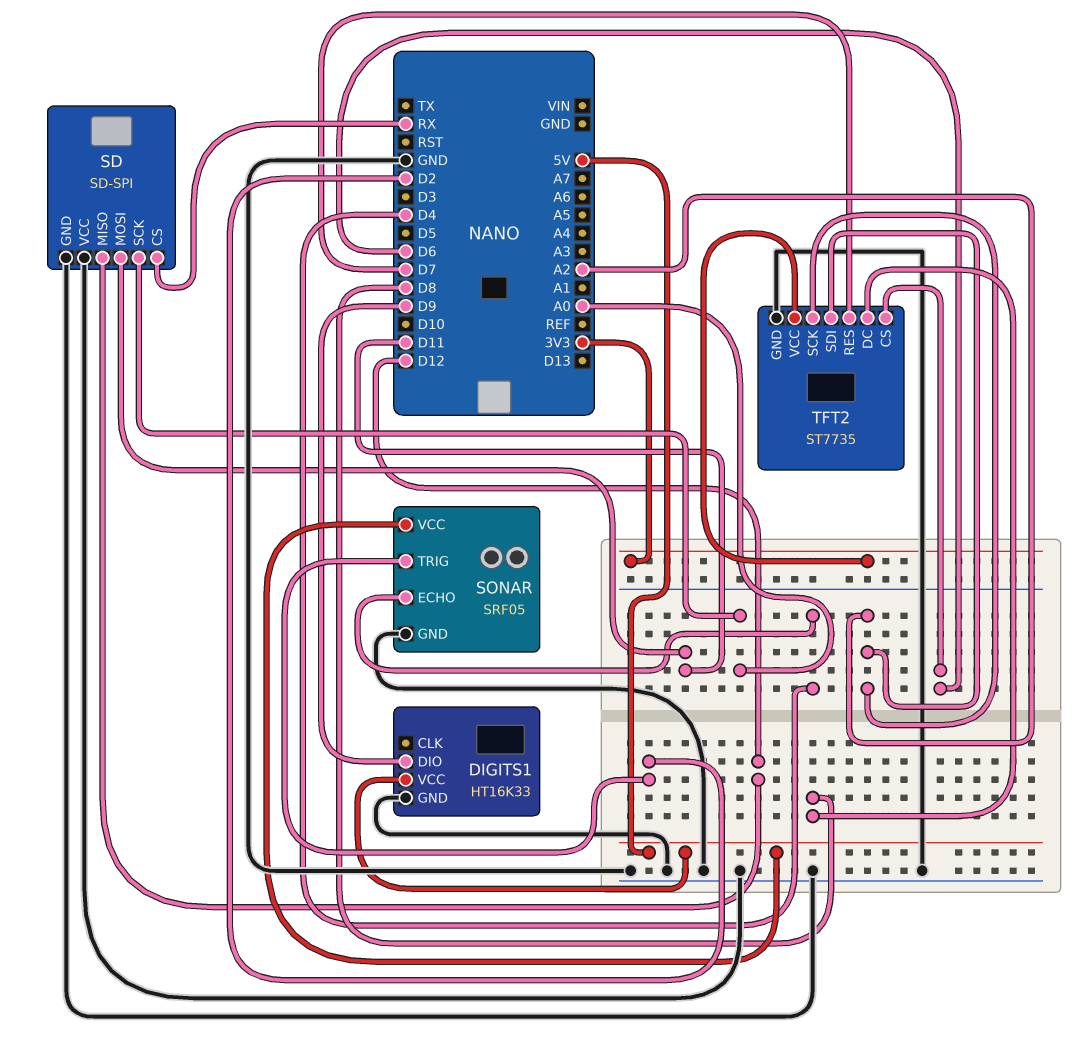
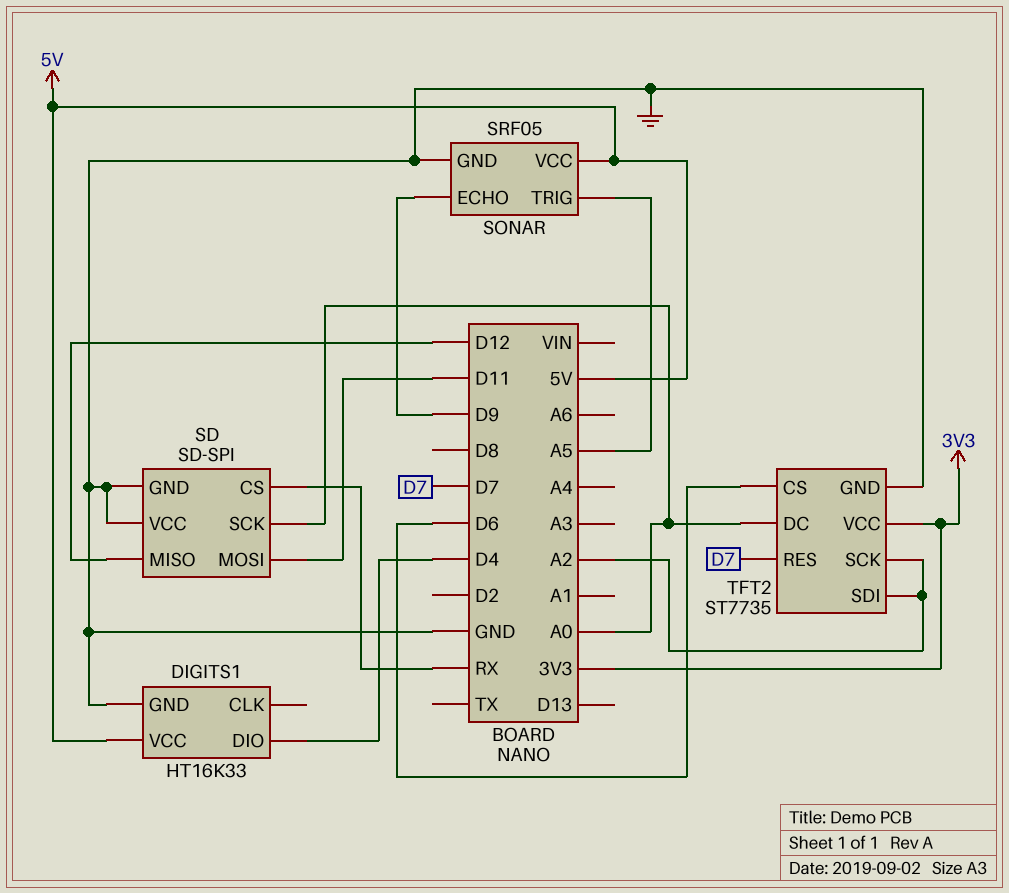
DIGITS1 pin DIO: D9 -> D4
SONAR pin ECHO: D4 -> D9
SONAR pin TRIG: D2 -> A5
TFT2 pin DC: D8 -> A0

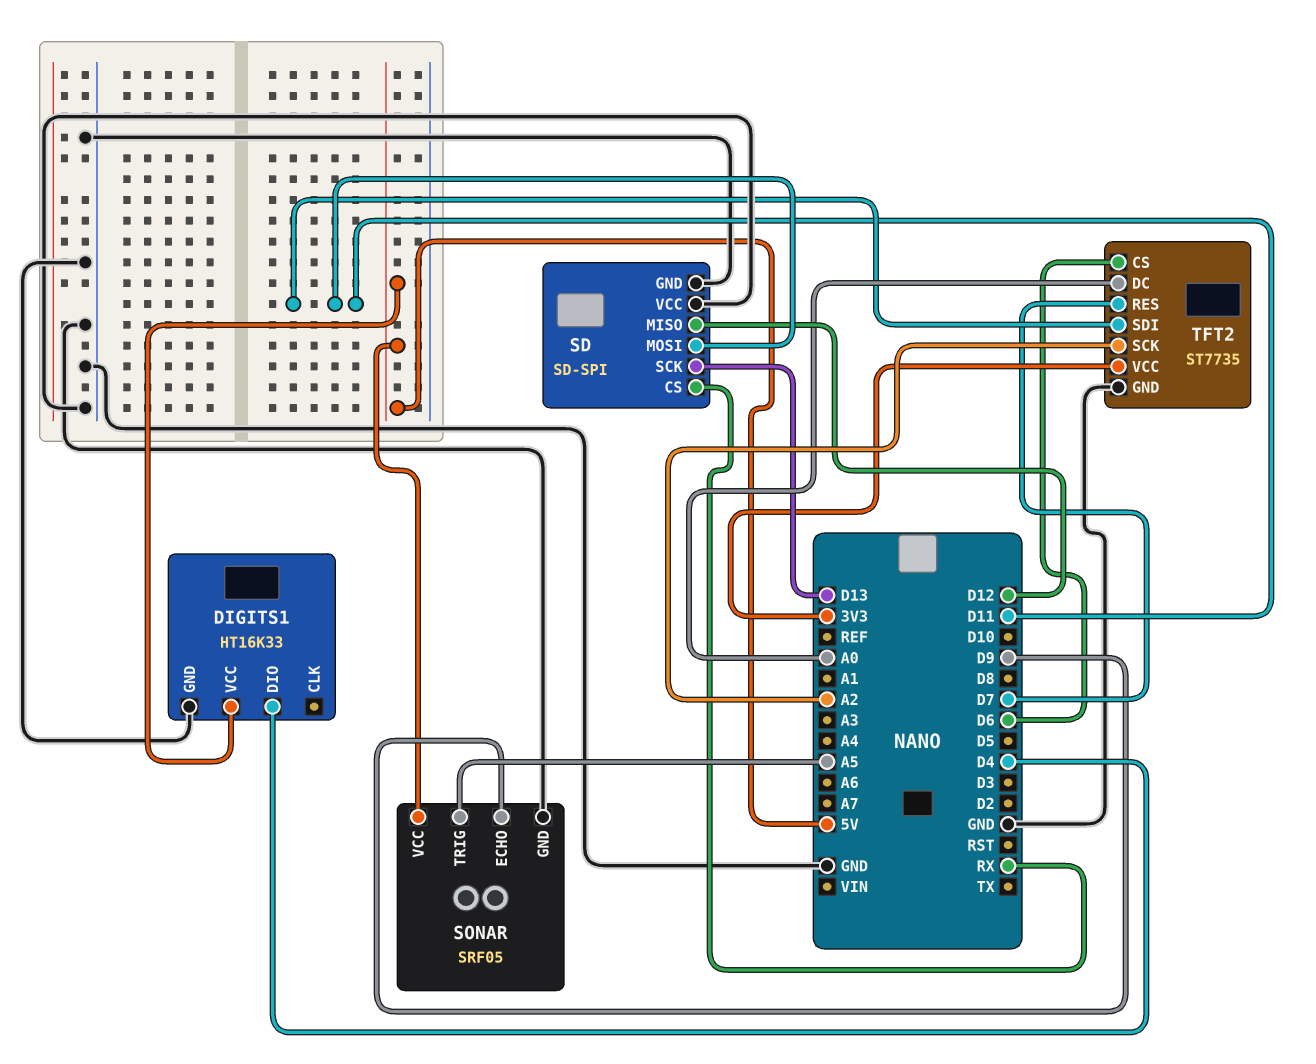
SD pin SCK: A0 -> D13
TFT2 pin SDI: A2 -> D11

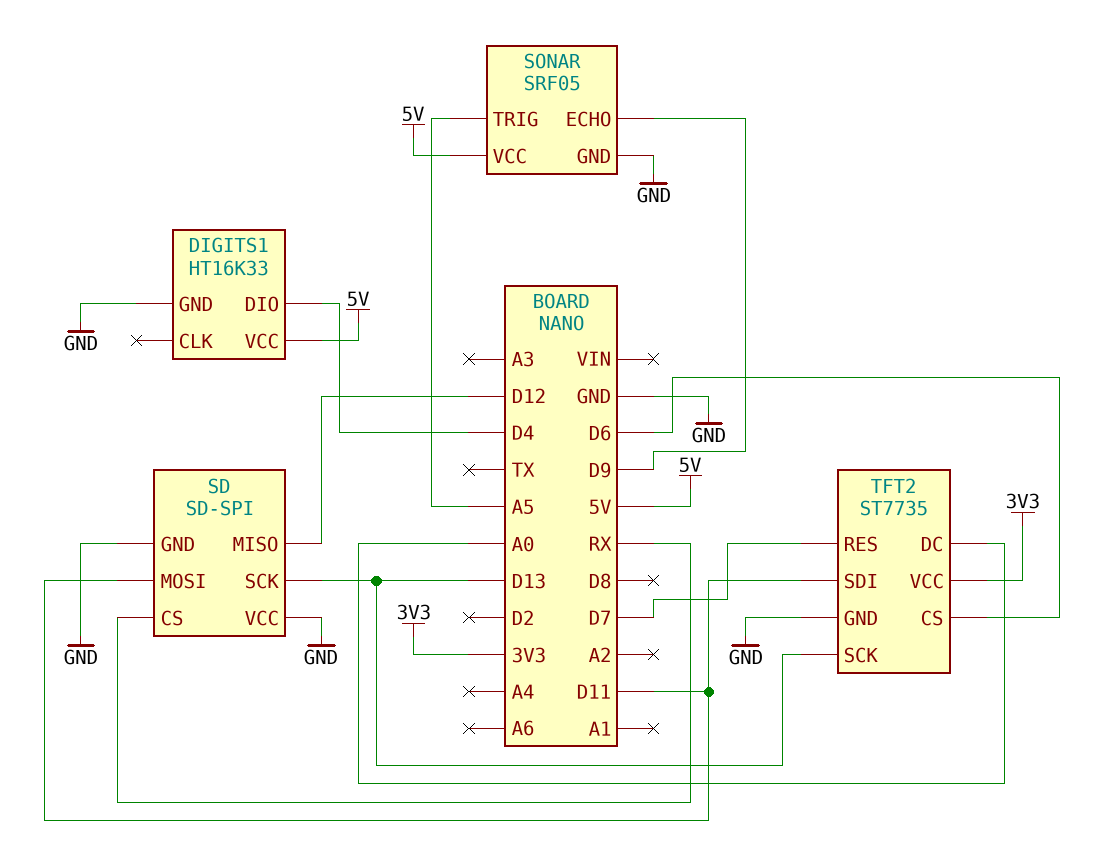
TFT2 pin SCK: A2 -> D13

